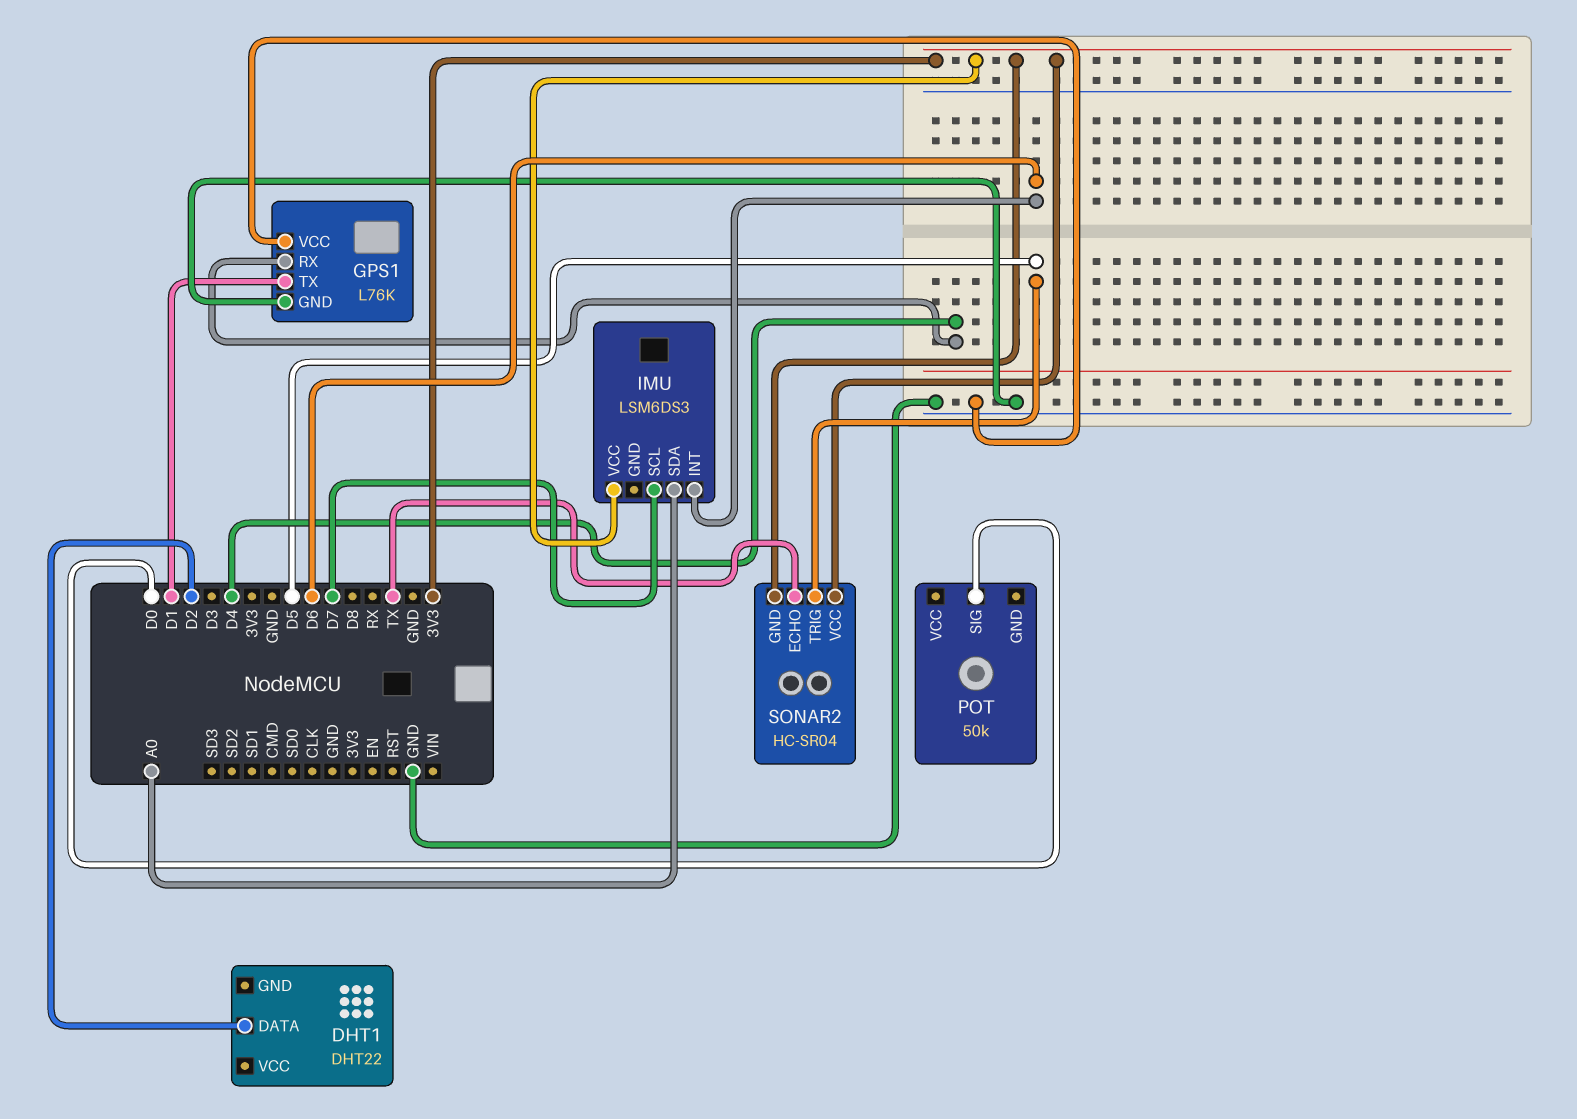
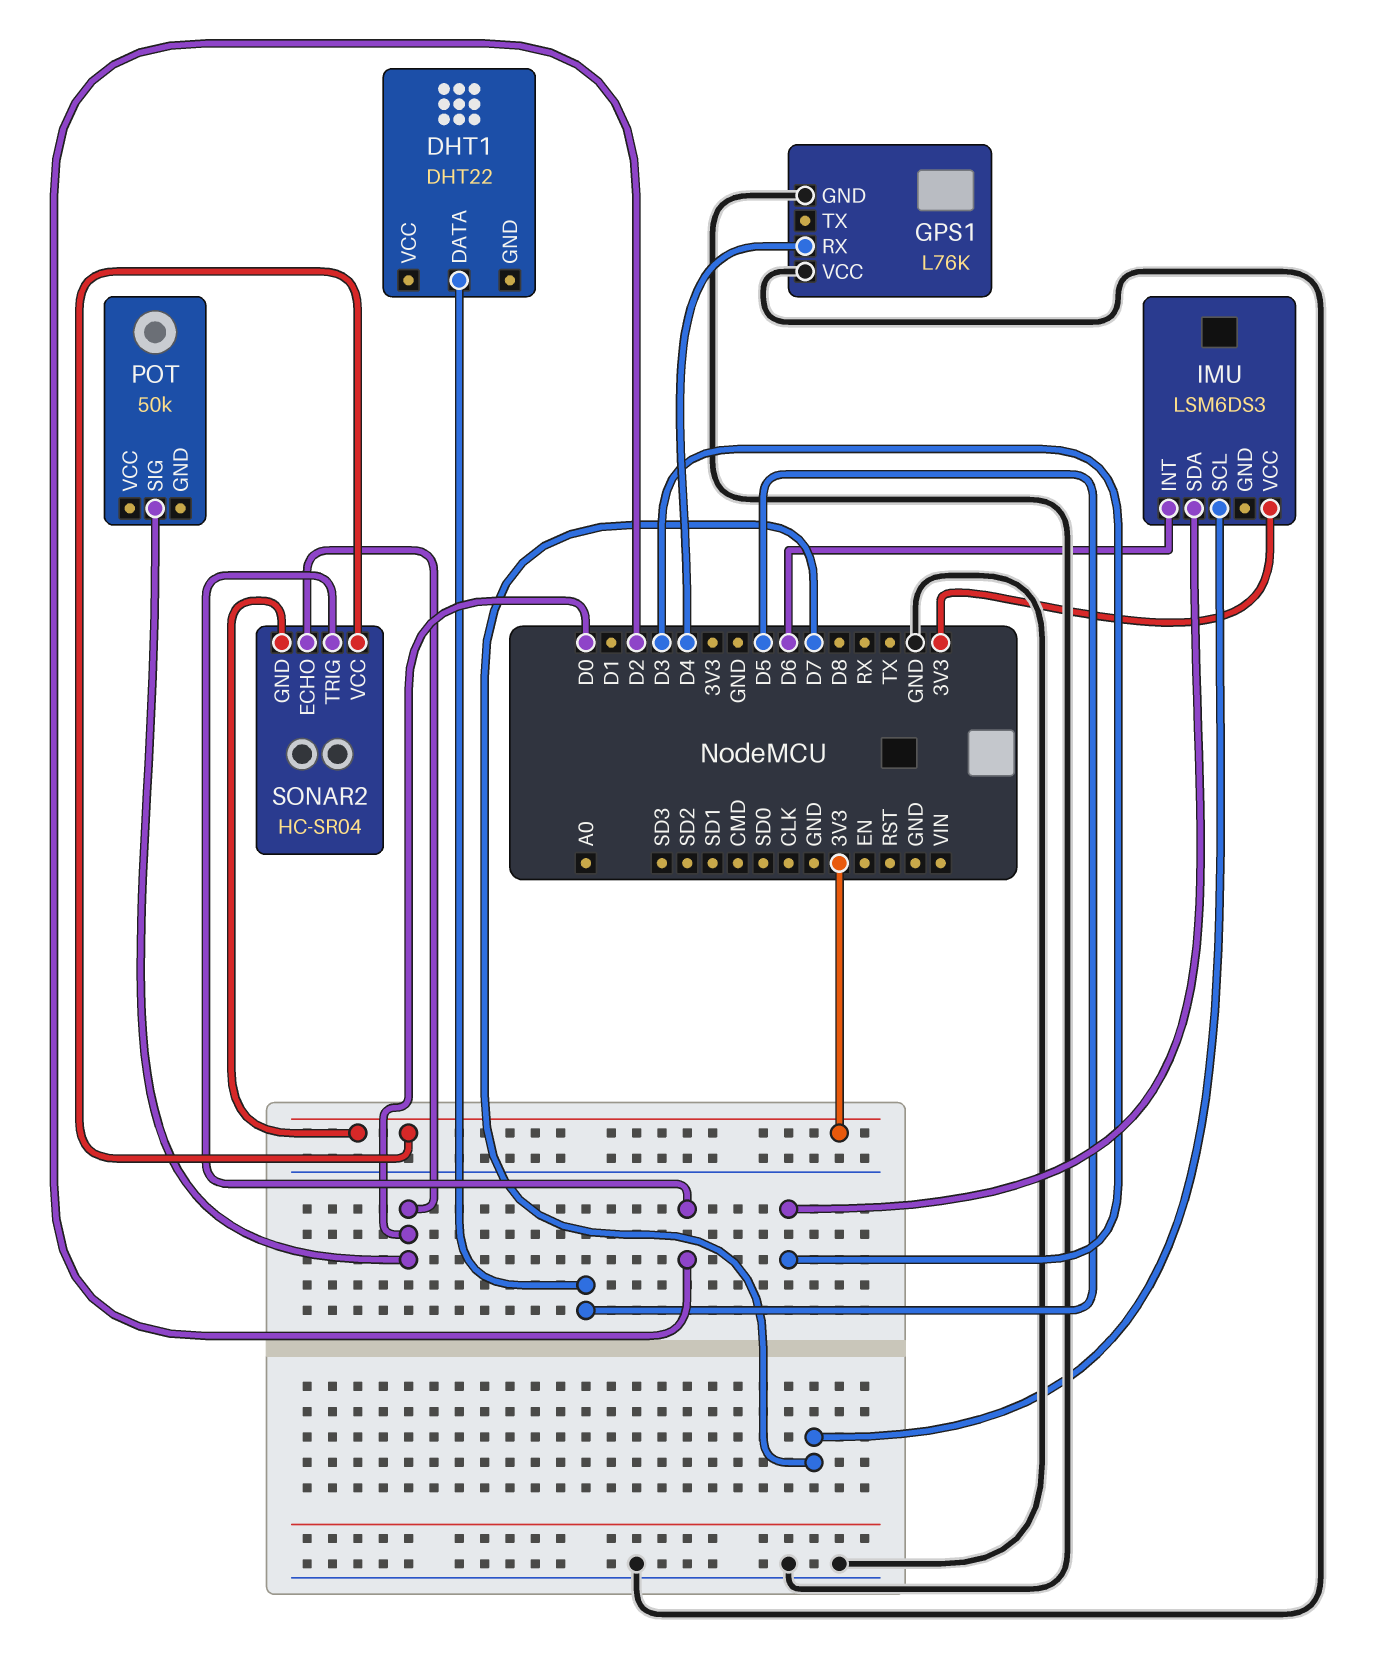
DHT1 pin DATA: D2 -> D5
GPS1 pin TX: D1 -> none
IMU pin SDA: A0 -> D3
SONAR2 pin ECHO: TX -> D0
SONAR2 pin TRIG: D5 -> D2

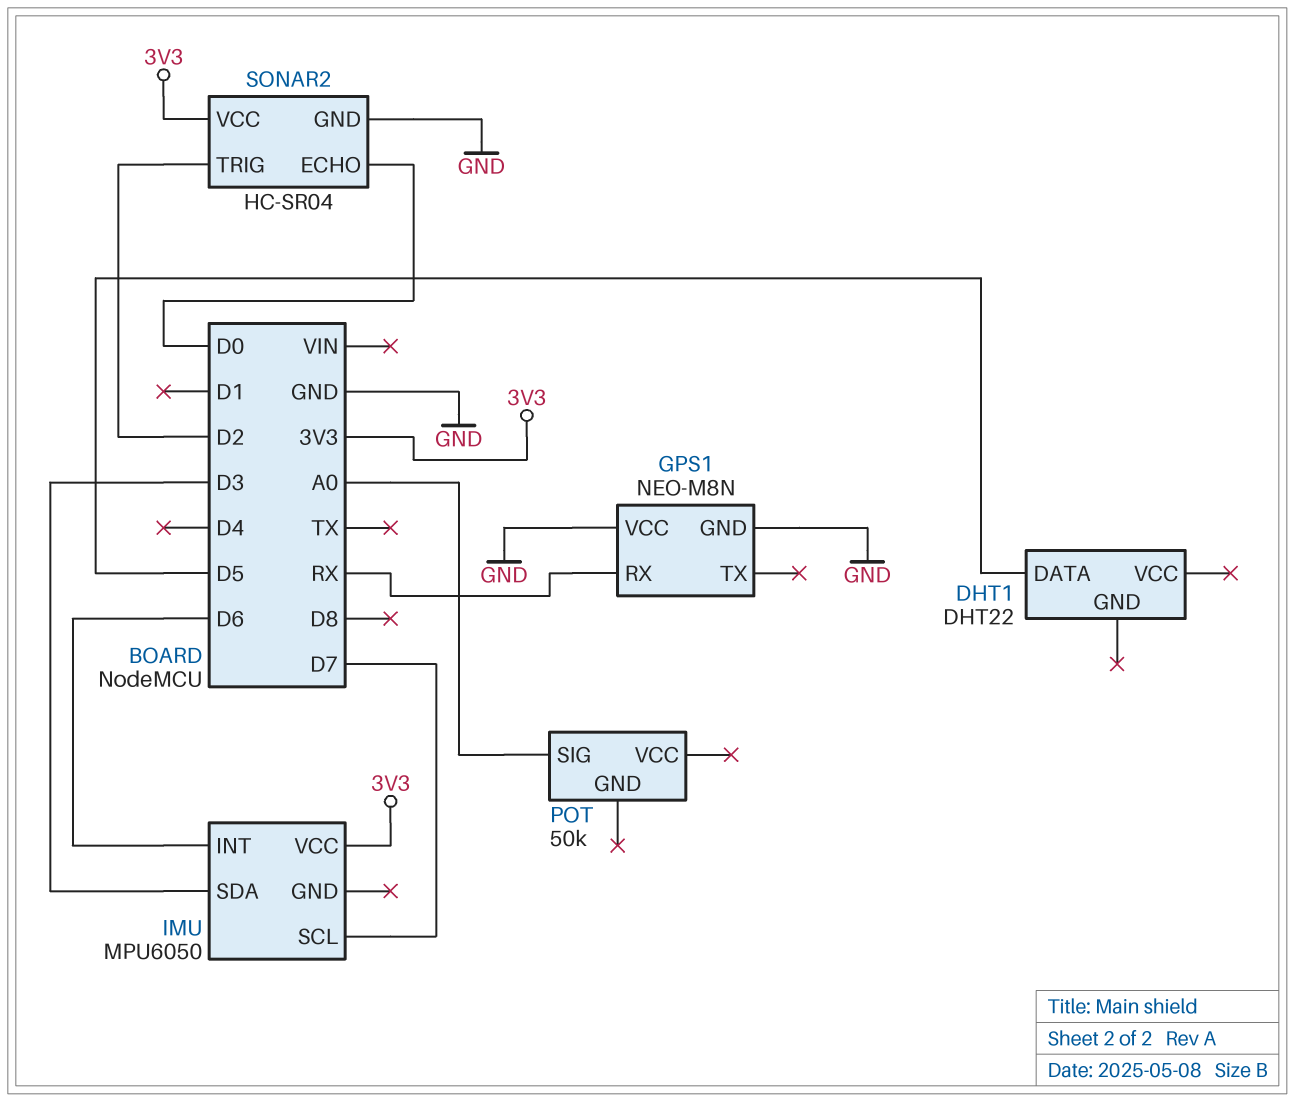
GPS1: L76K -> NEO-M8N
GPS1 pin RX: D4 -> RX
IMU: LSM6DS3 -> MPU6050
POT pin SIG: D0 -> A0
SONAR2 pin GND: 3V3 -> GND

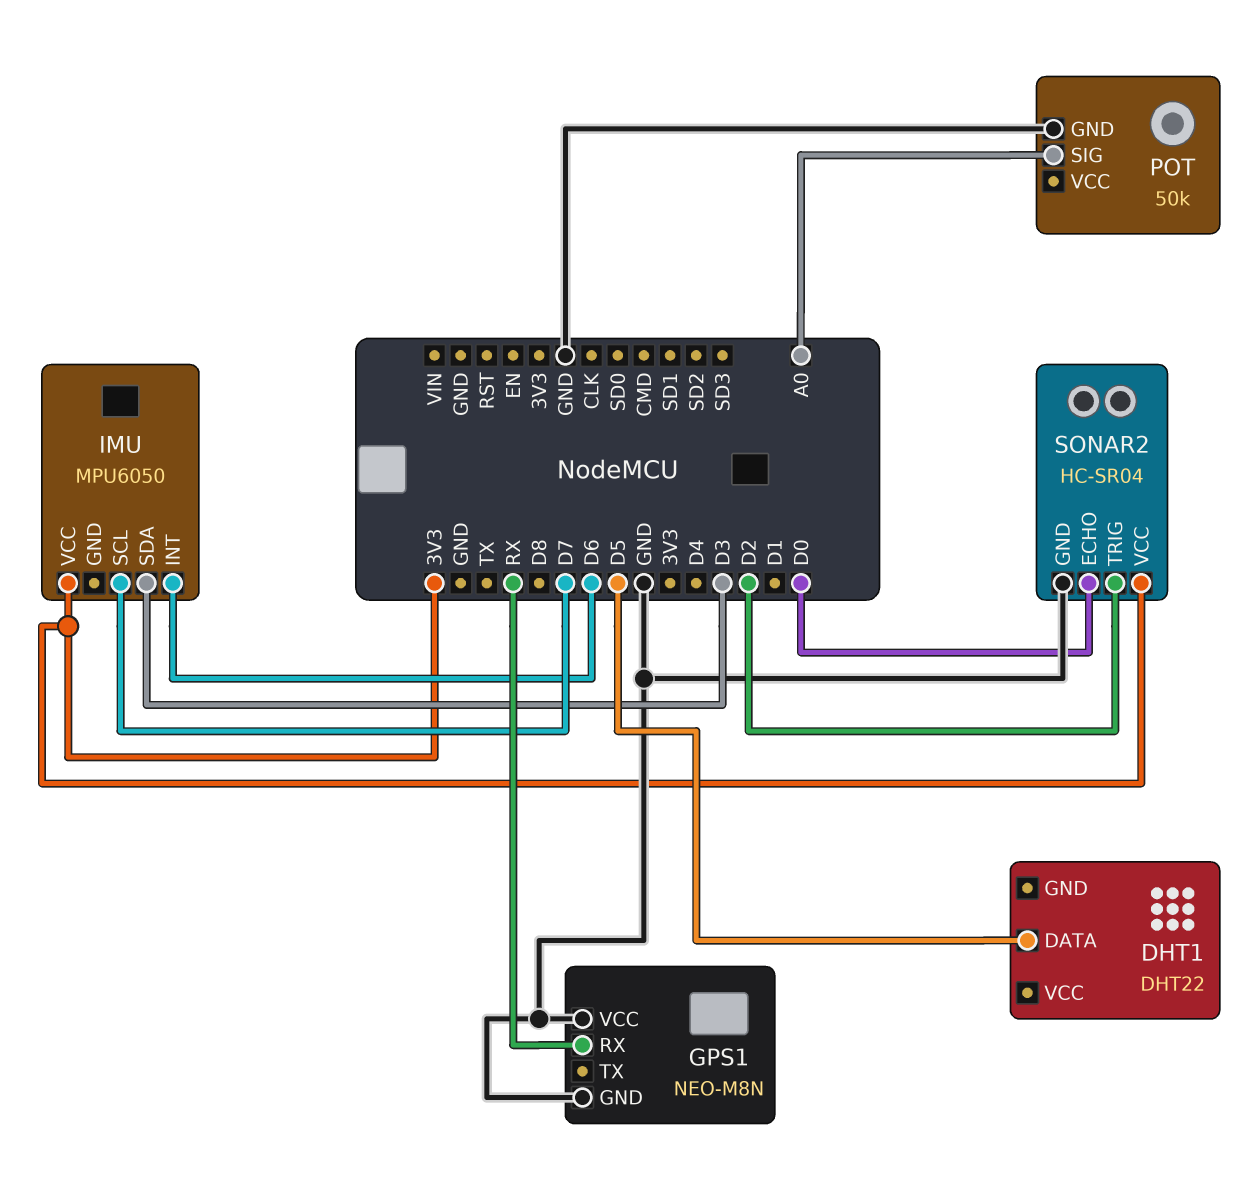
POT pin GND: none -> GND

